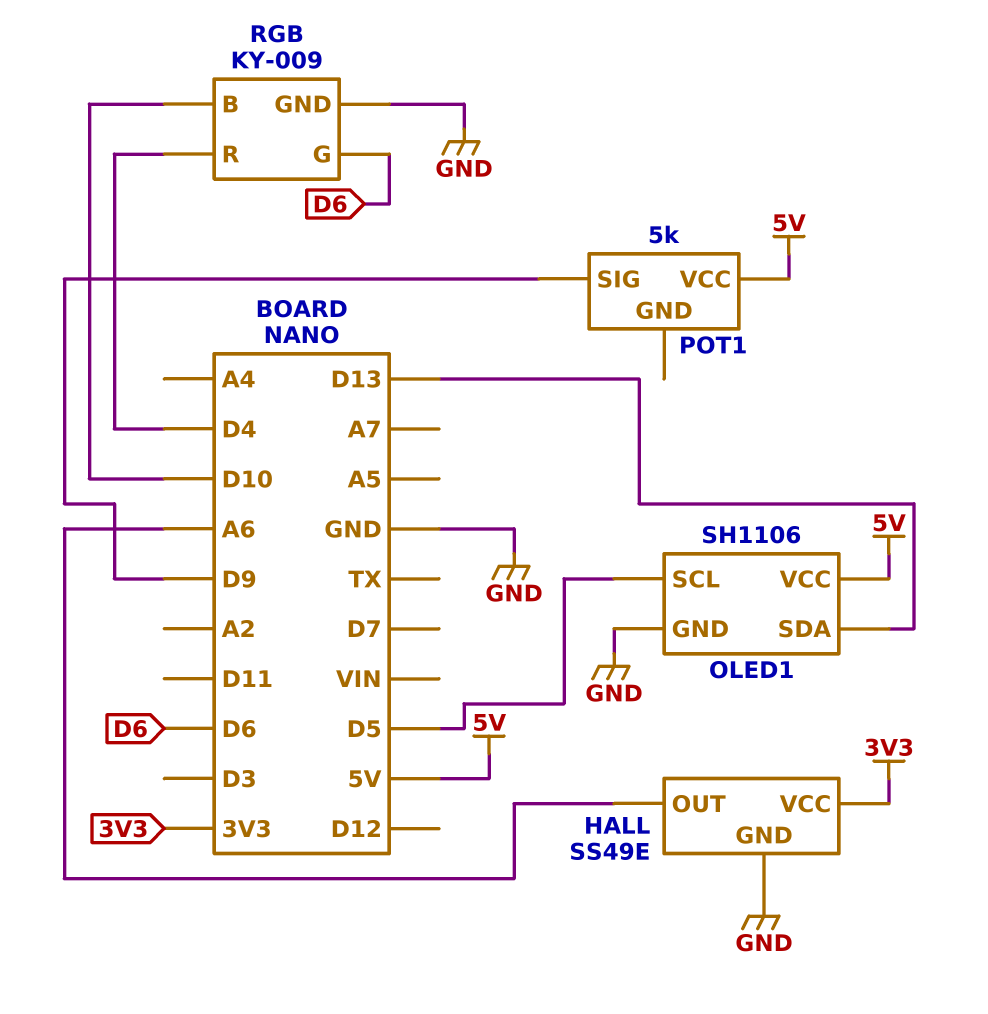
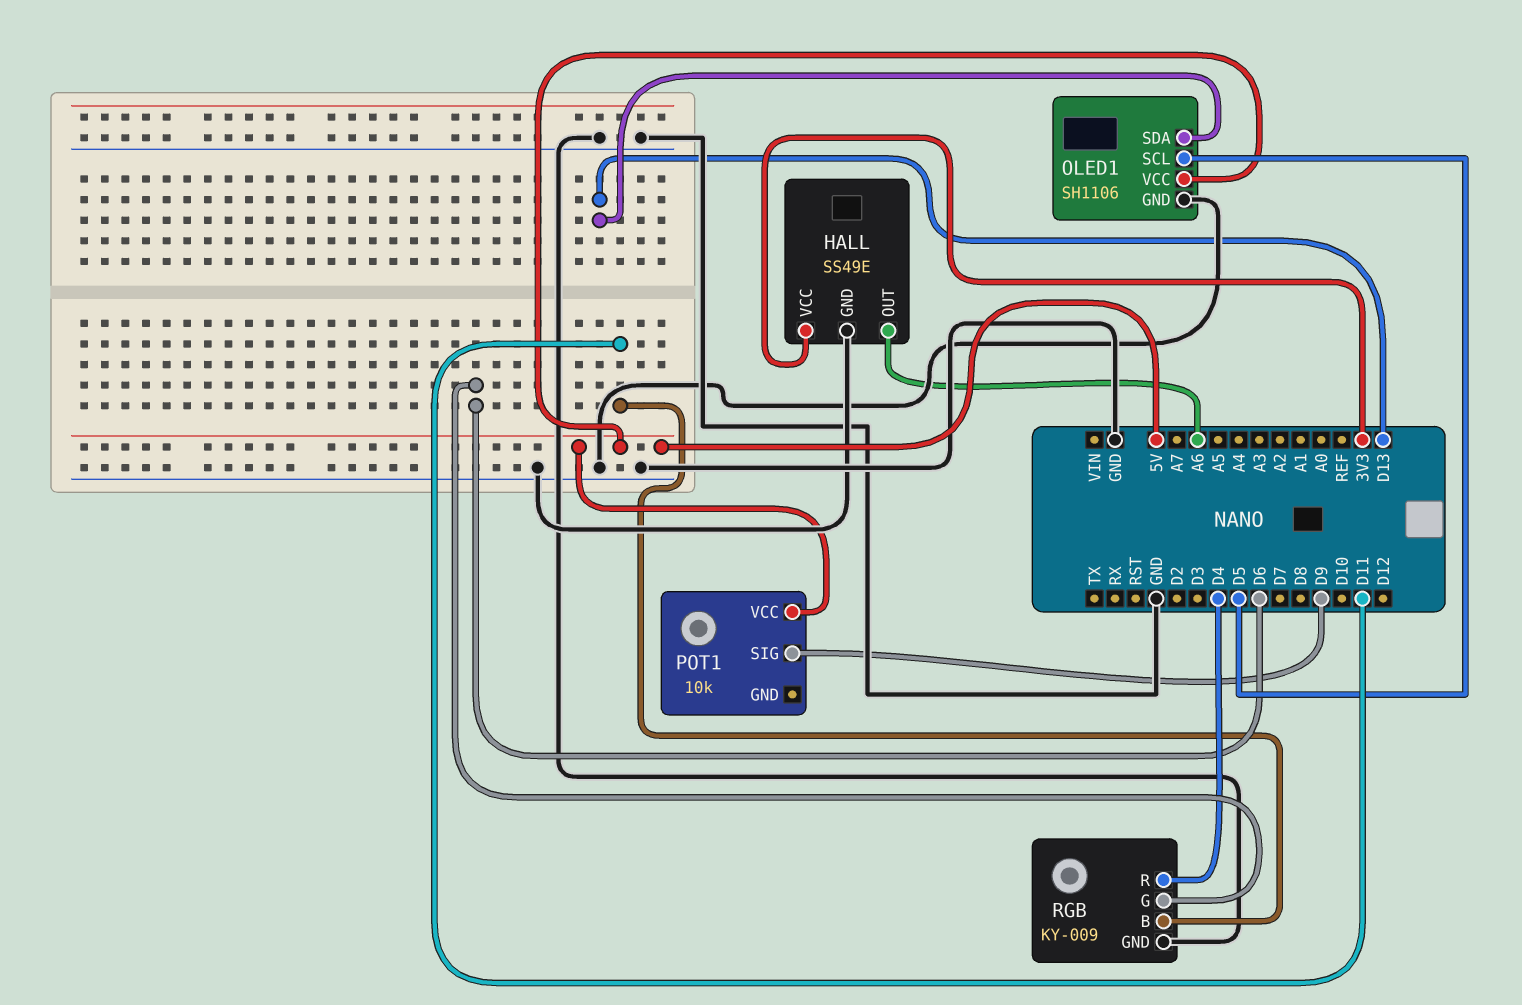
POT1: 5k -> 10k
RGB pin B: D10 -> D11

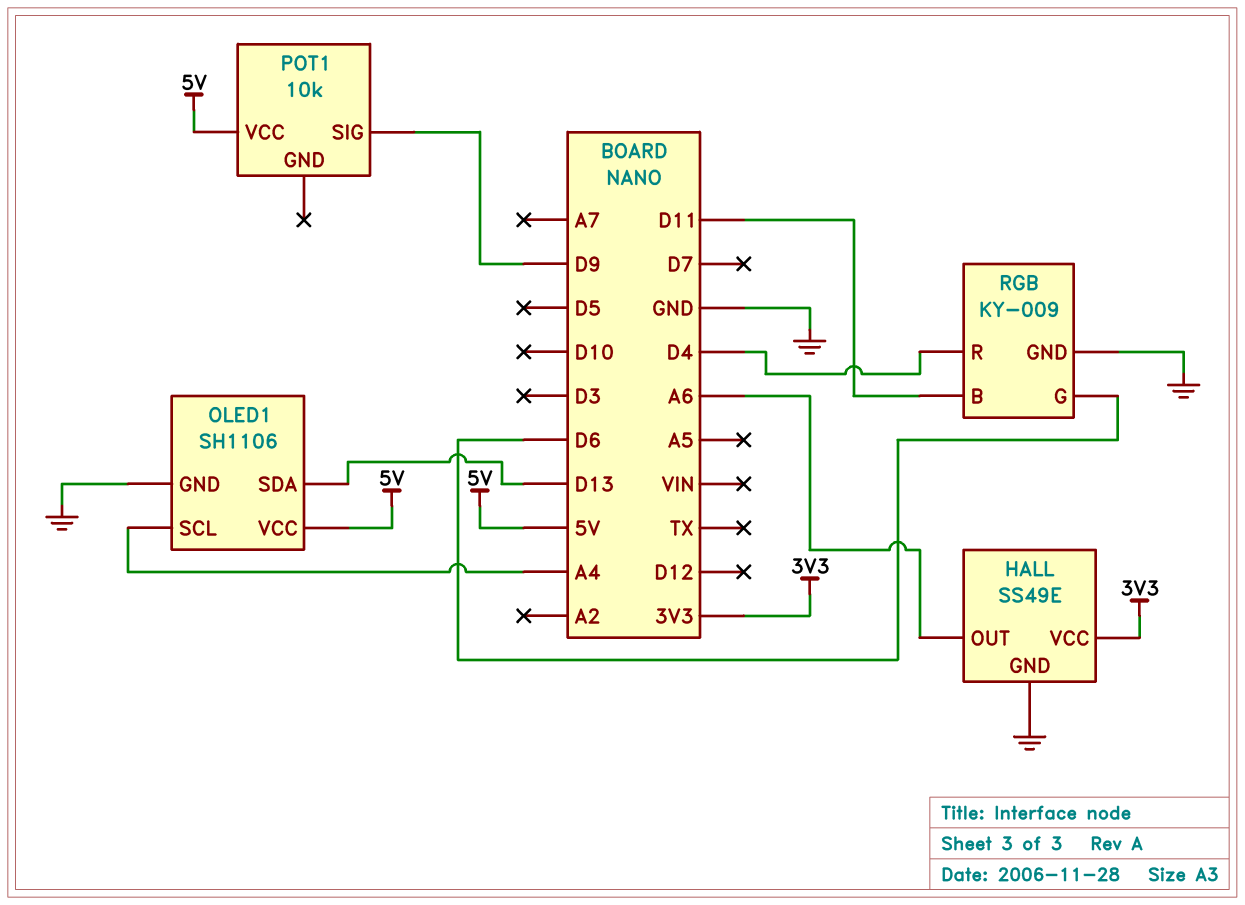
OLED1 pin SCL: D5 -> A4

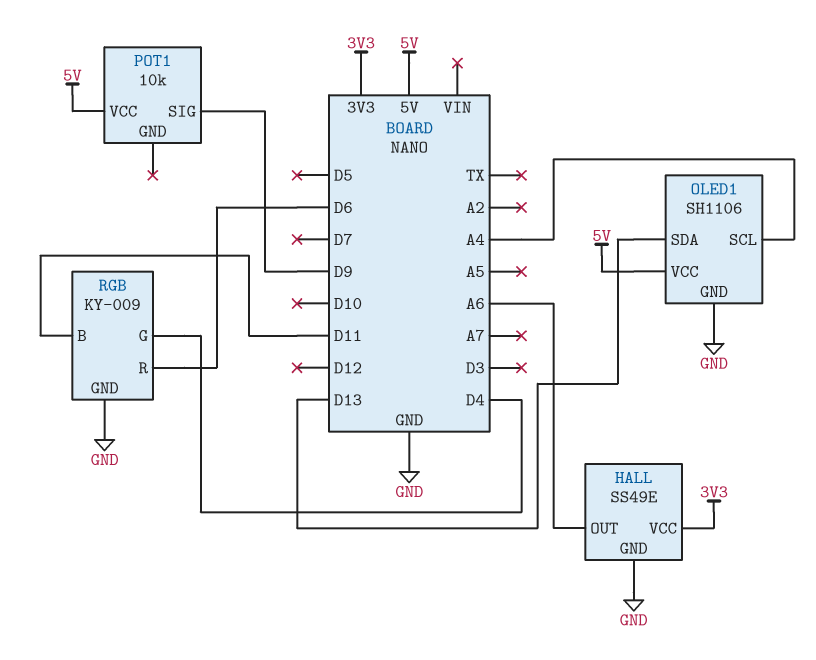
RGB pin G: D6 -> D4
RGB pin R: D4 -> D6

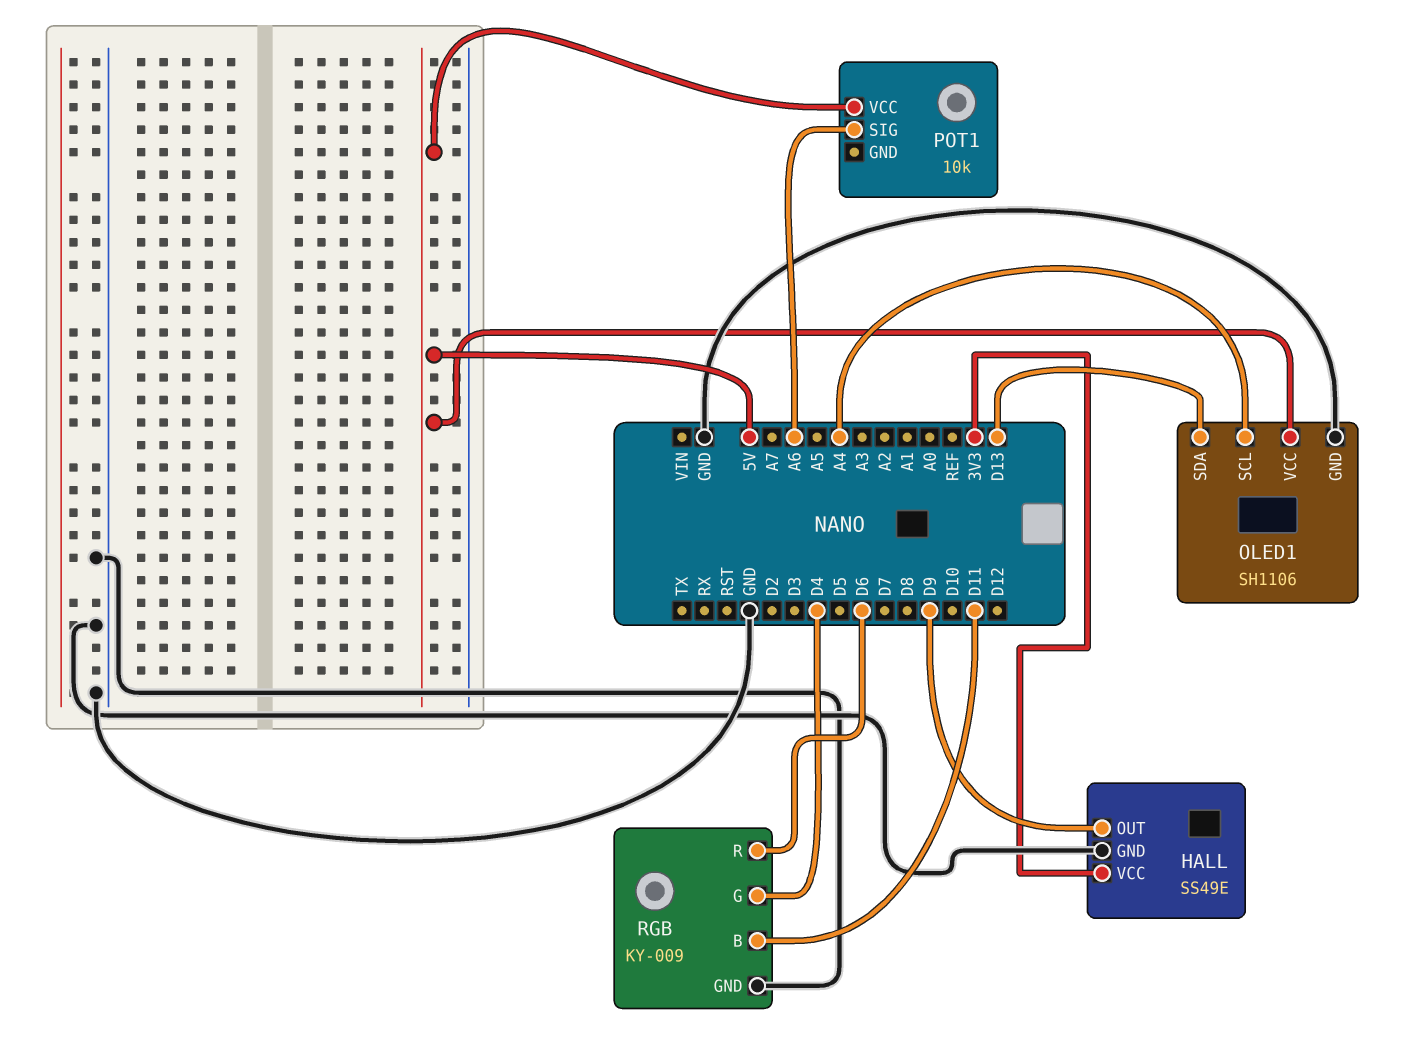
HALL pin OUT: A6 -> D9
POT1 pin SIG: D9 -> A6

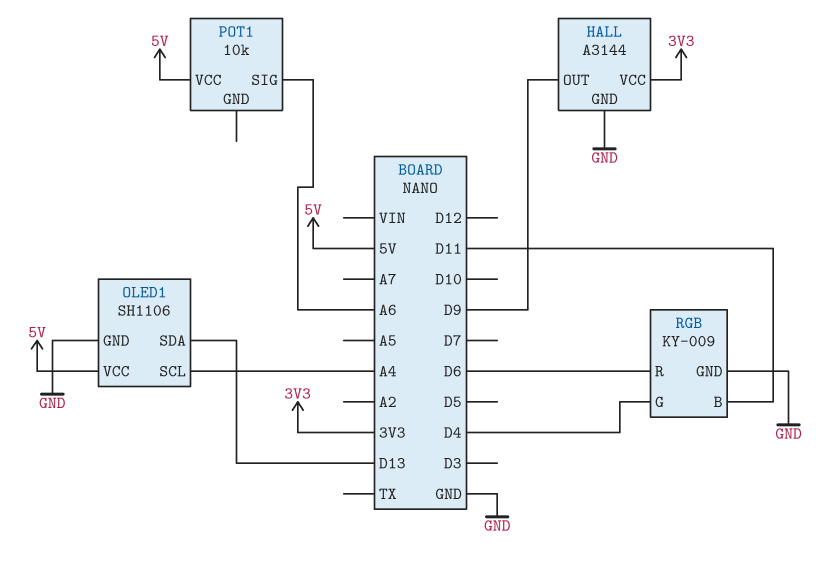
HALL: SS49E -> A3144

